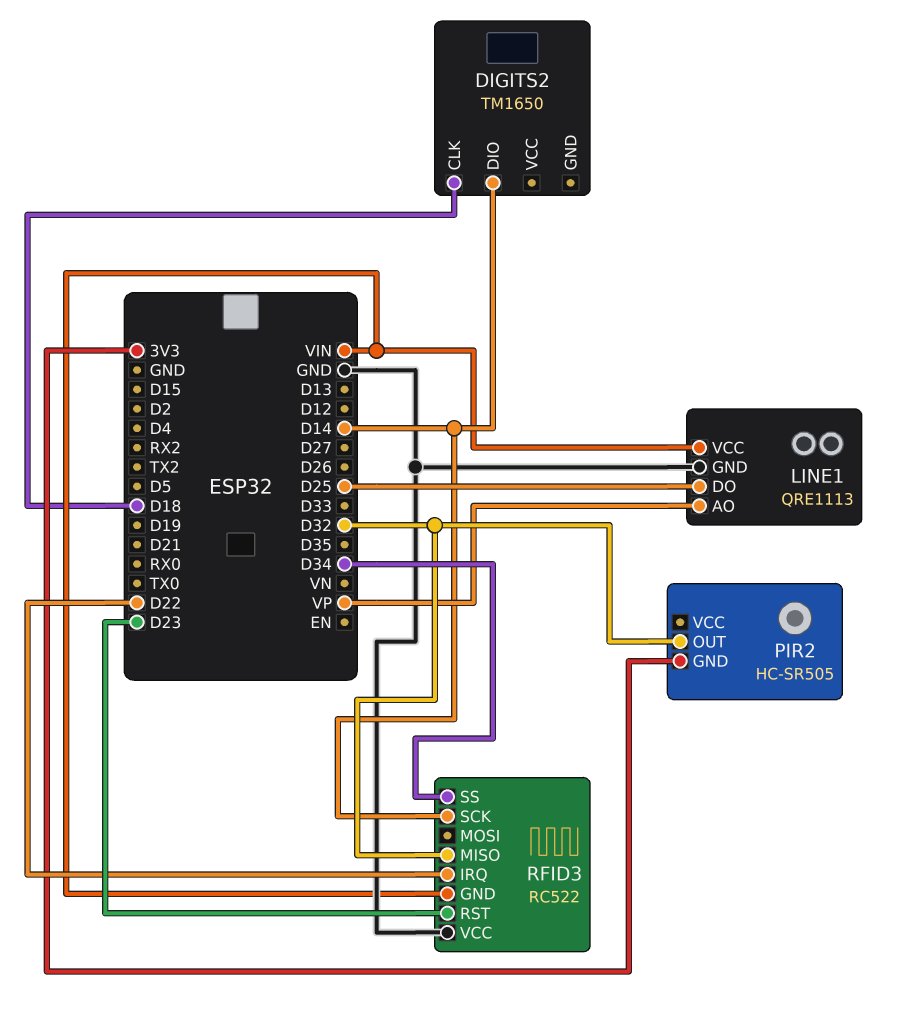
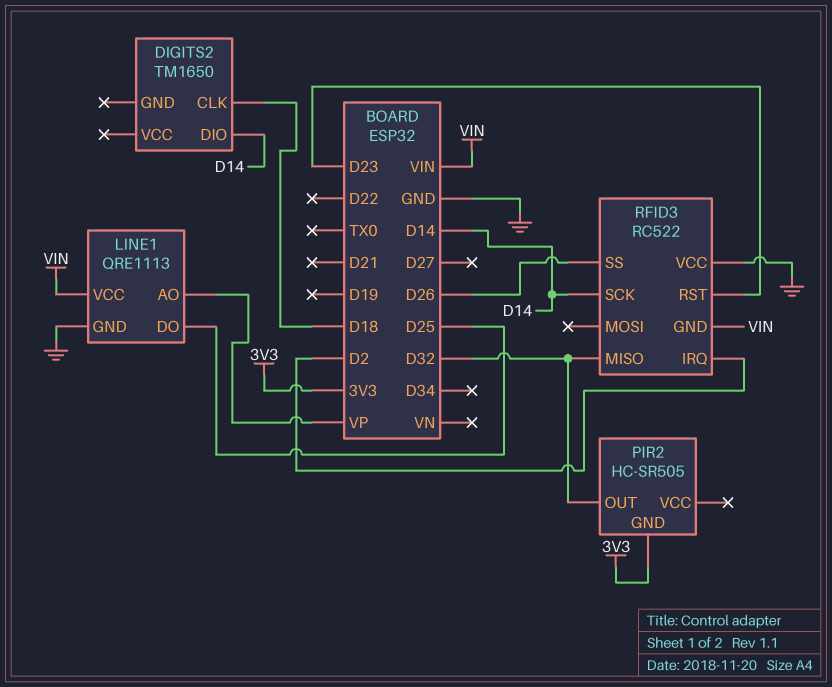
RFID3 pin IRQ: D22 -> D2
RFID3 pin SS: D34 -> D26

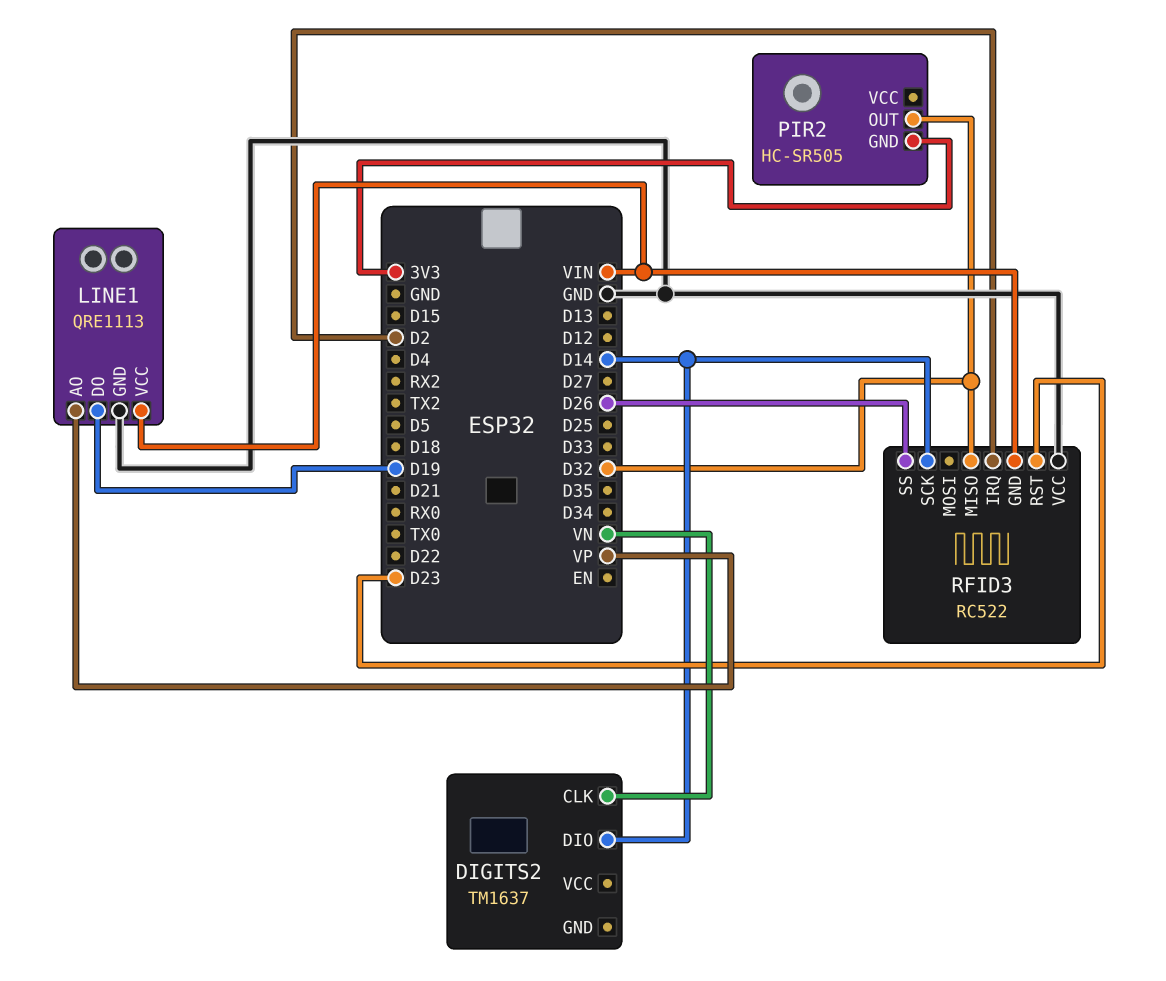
DIGITS2: TM1650 -> TM1637
DIGITS2 pin CLK: D18 -> VN
LINE1 pin DO: D25 -> D19

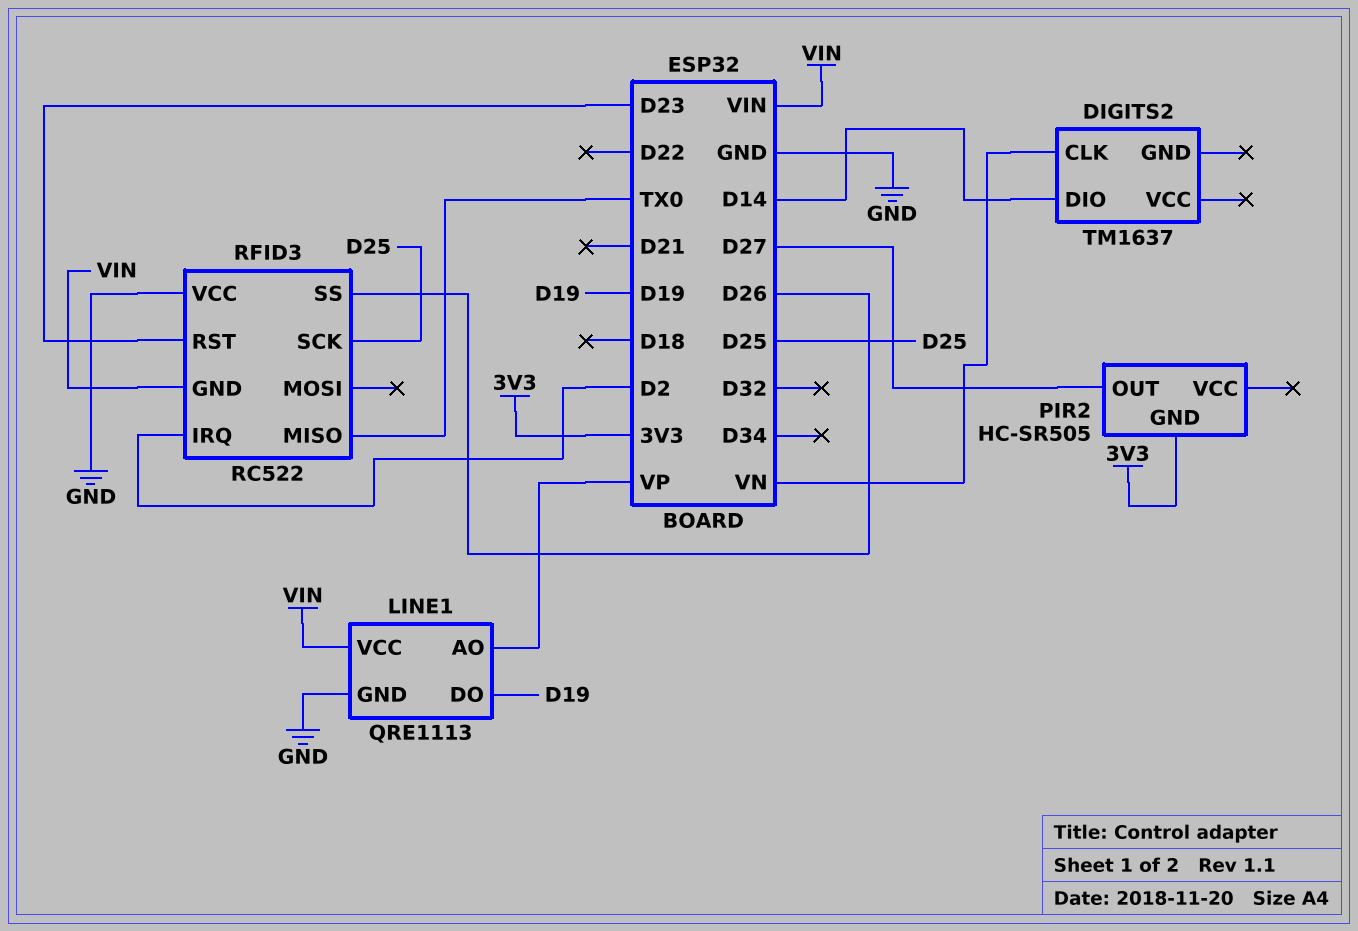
PIR2 pin OUT: D32 -> D27
RFID3 pin MISO: D32 -> TX0
RFID3 pin SCK: D14 -> D25

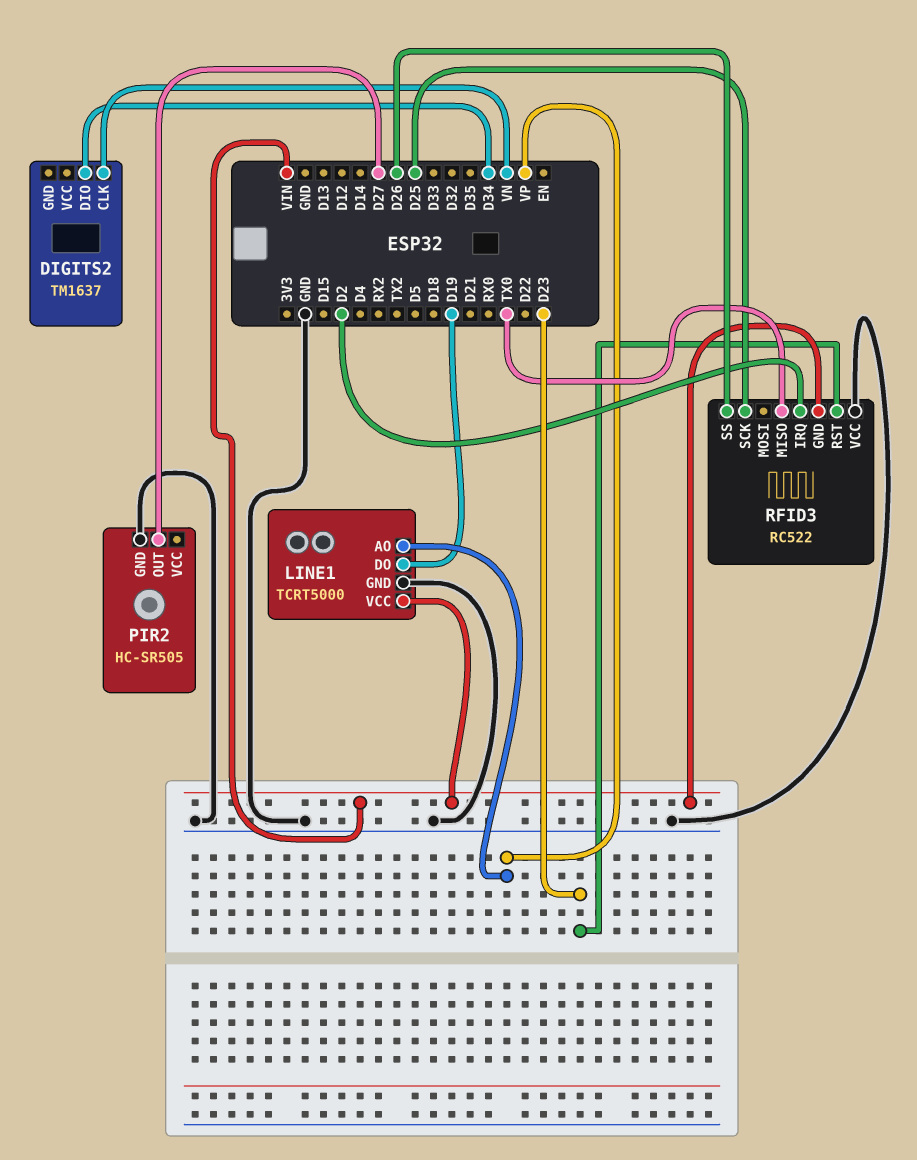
DIGITS2 pin DIO: D14 -> D34
LINE1: QRE1113 -> TCRT5000
PIR2 pin GND: 3V3 -> GND

